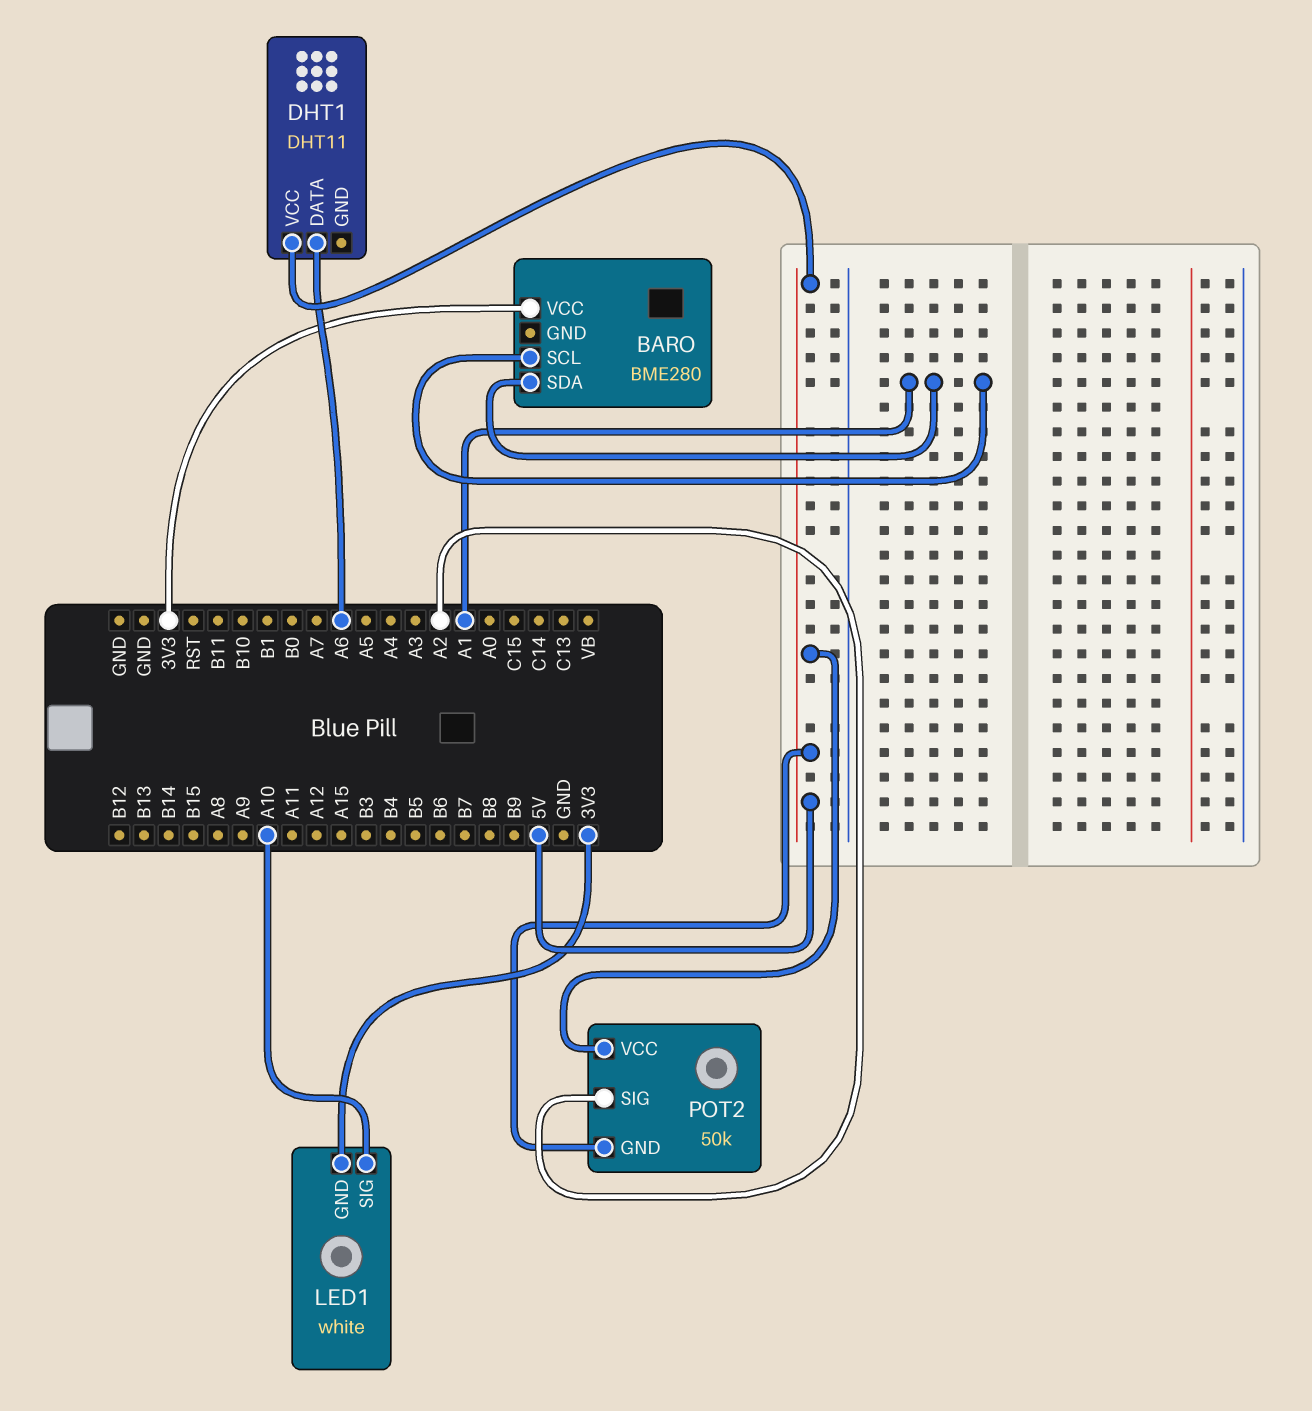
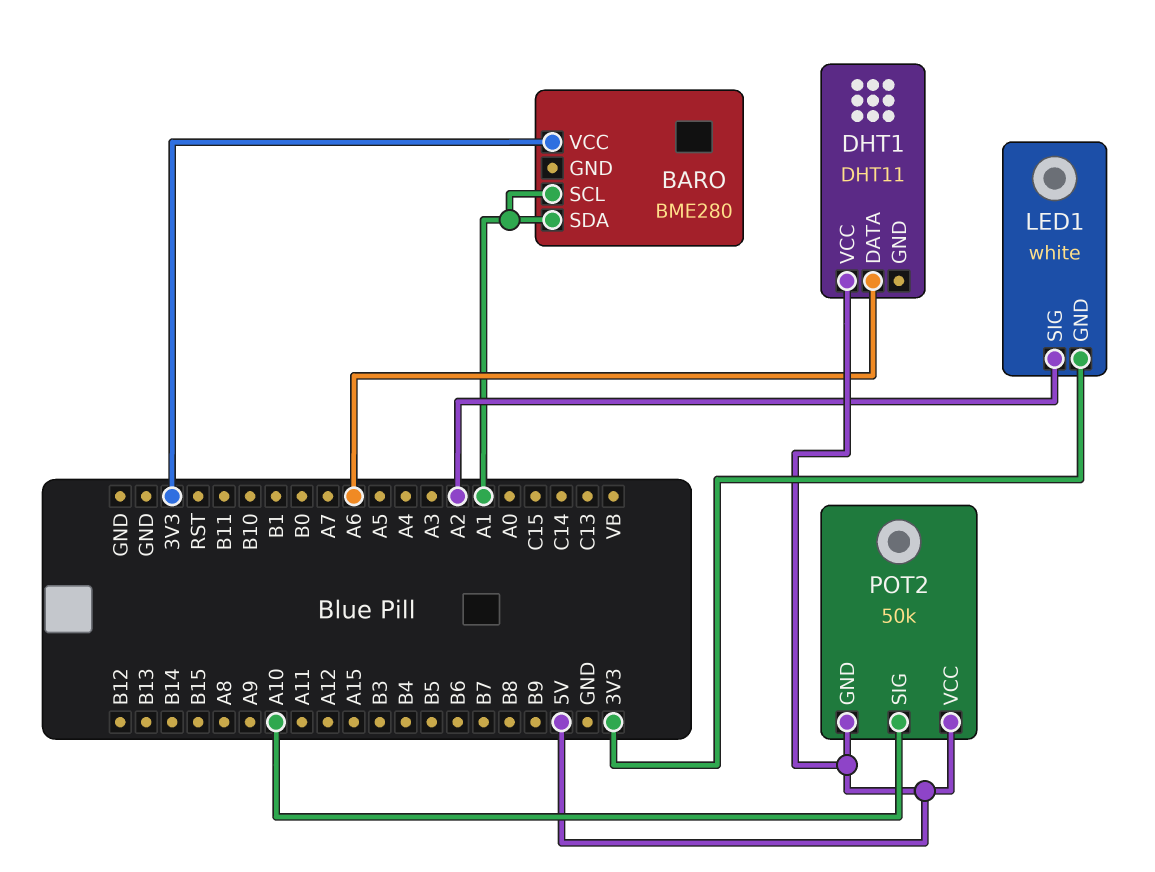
LED1 pin SIG: A10 -> A2
POT2 pin SIG: A2 -> A10

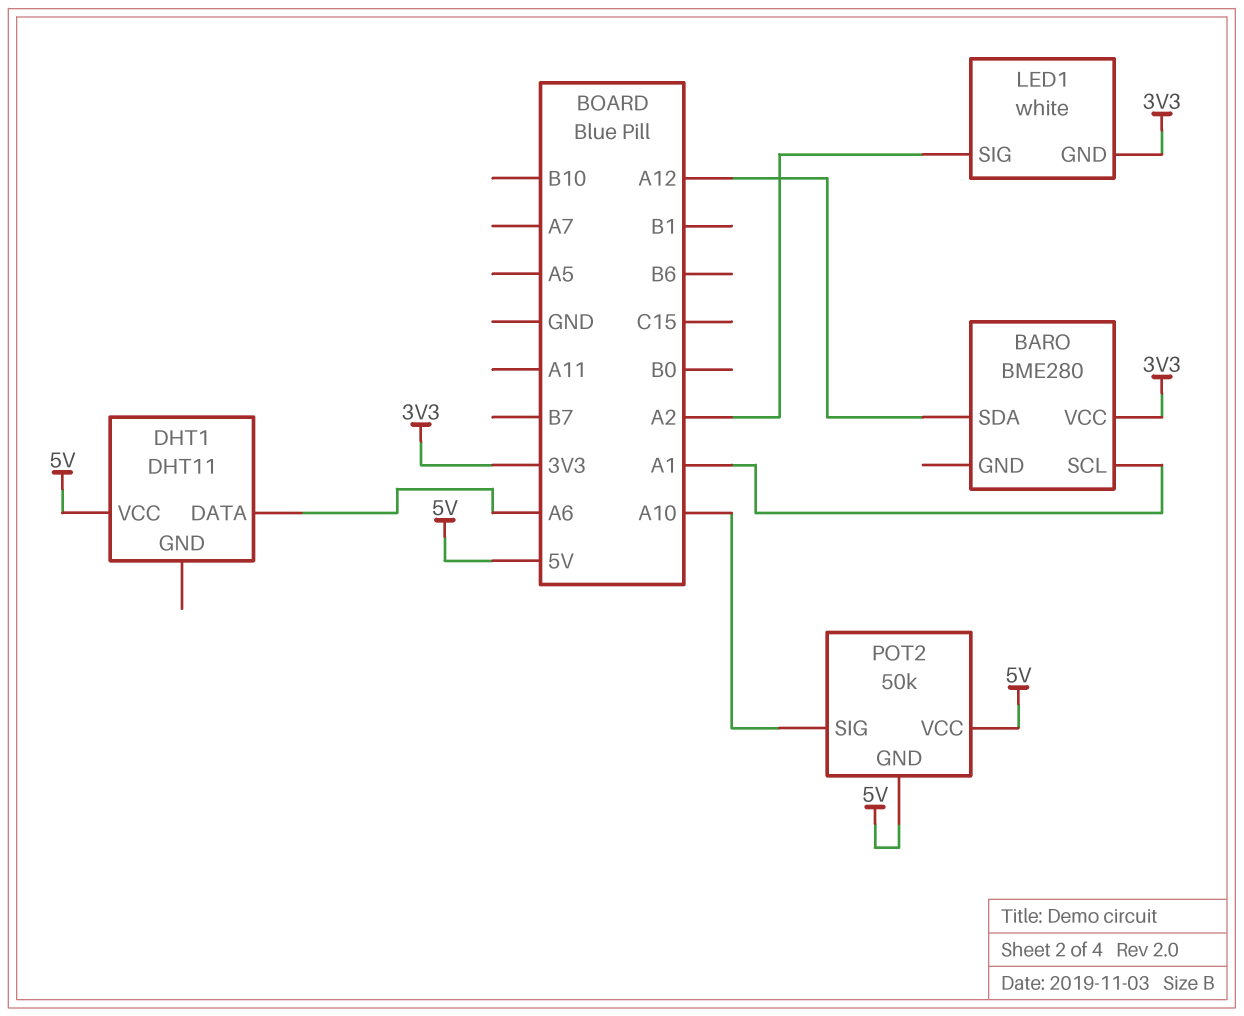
BARO pin SDA: A1 -> A12

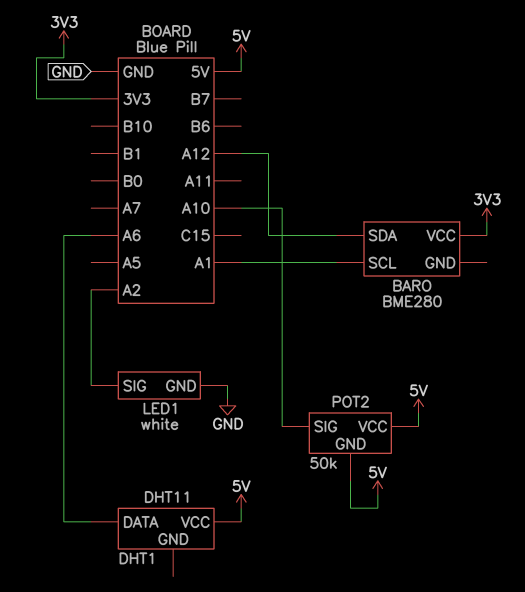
LED1 pin GND: 3V3 -> GND

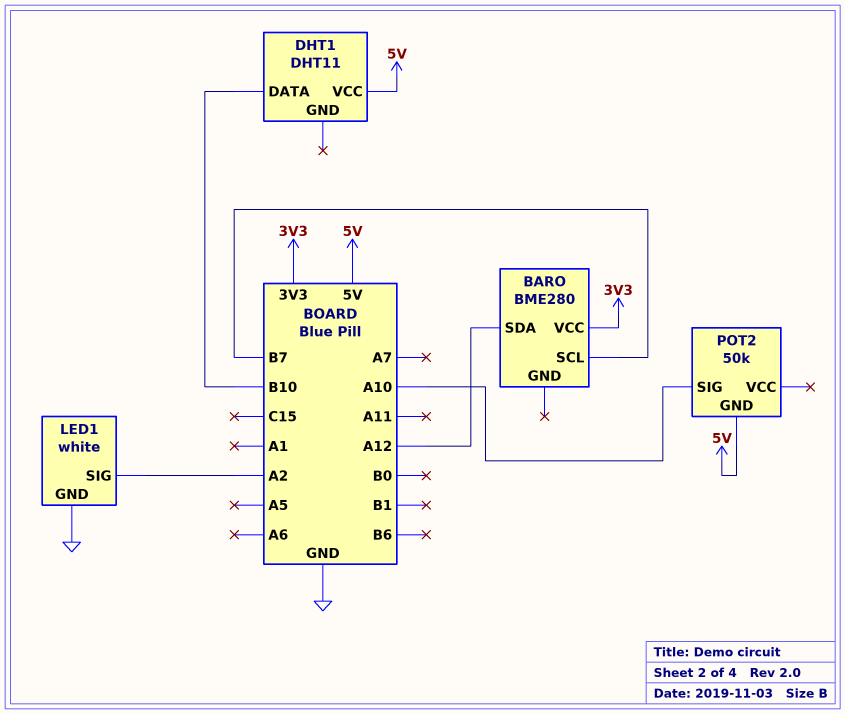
BARO pin SCL: A1 -> B7
DHT1 pin DATA: A6 -> B10
POT2 pin VCC: 5V -> none

